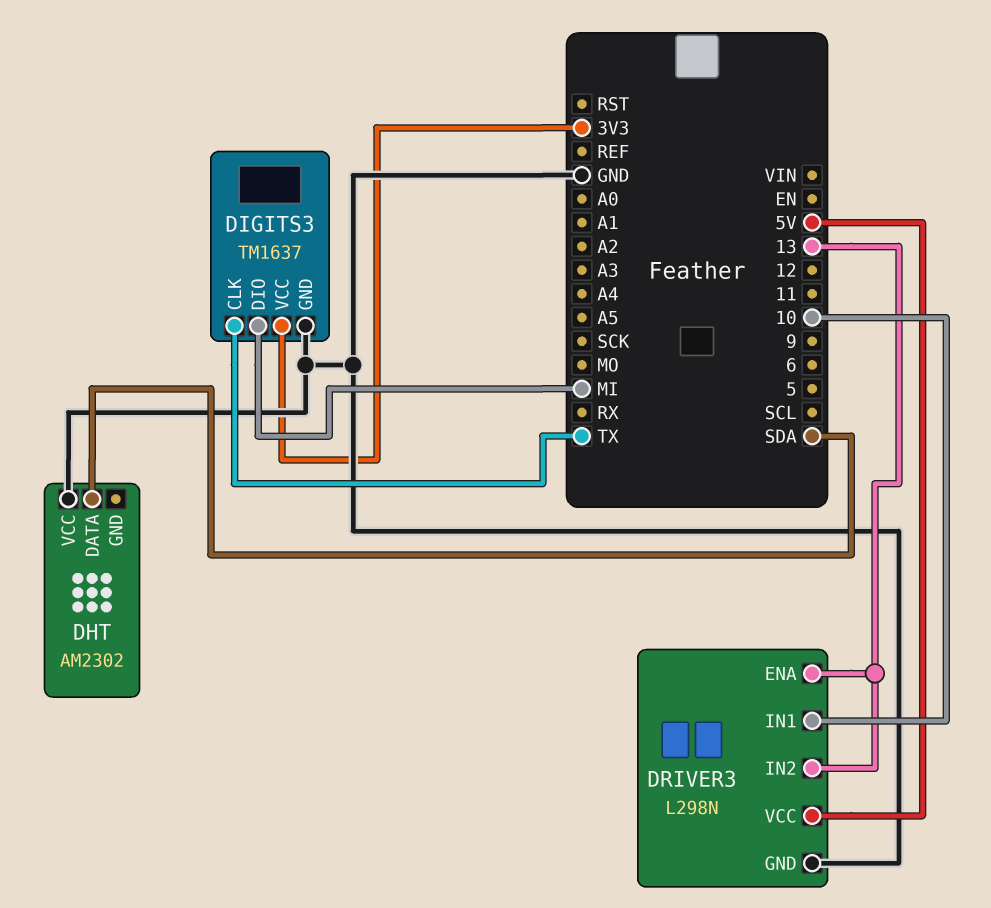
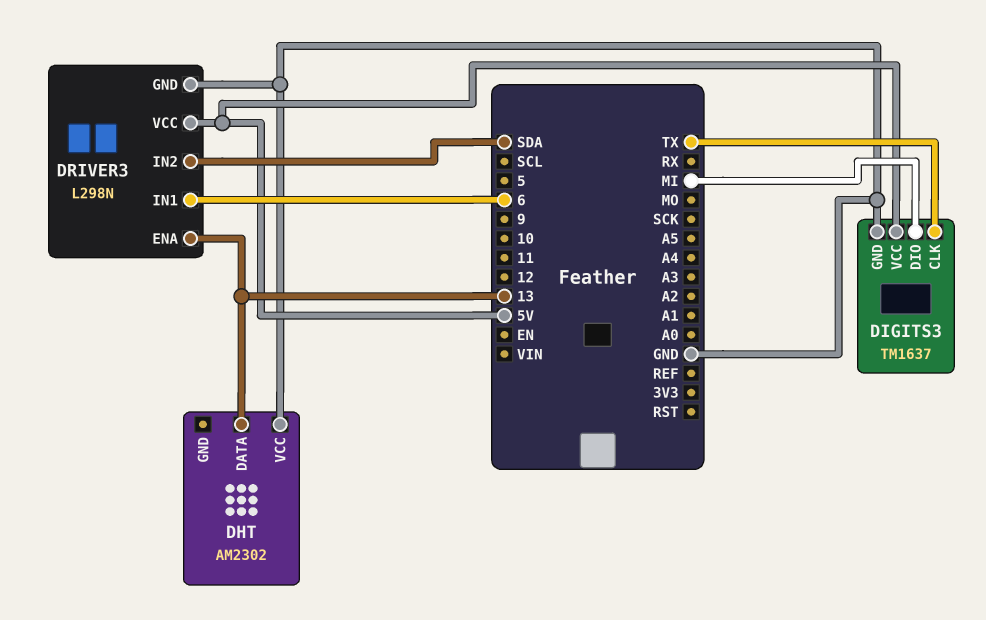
DHT pin DATA: SDA -> 13
DIGITS3 pin VCC: 3V3 -> 5V
DRIVER3 pin IN1: 10 -> 6
DRIVER3 pin IN2: 13 -> SDA

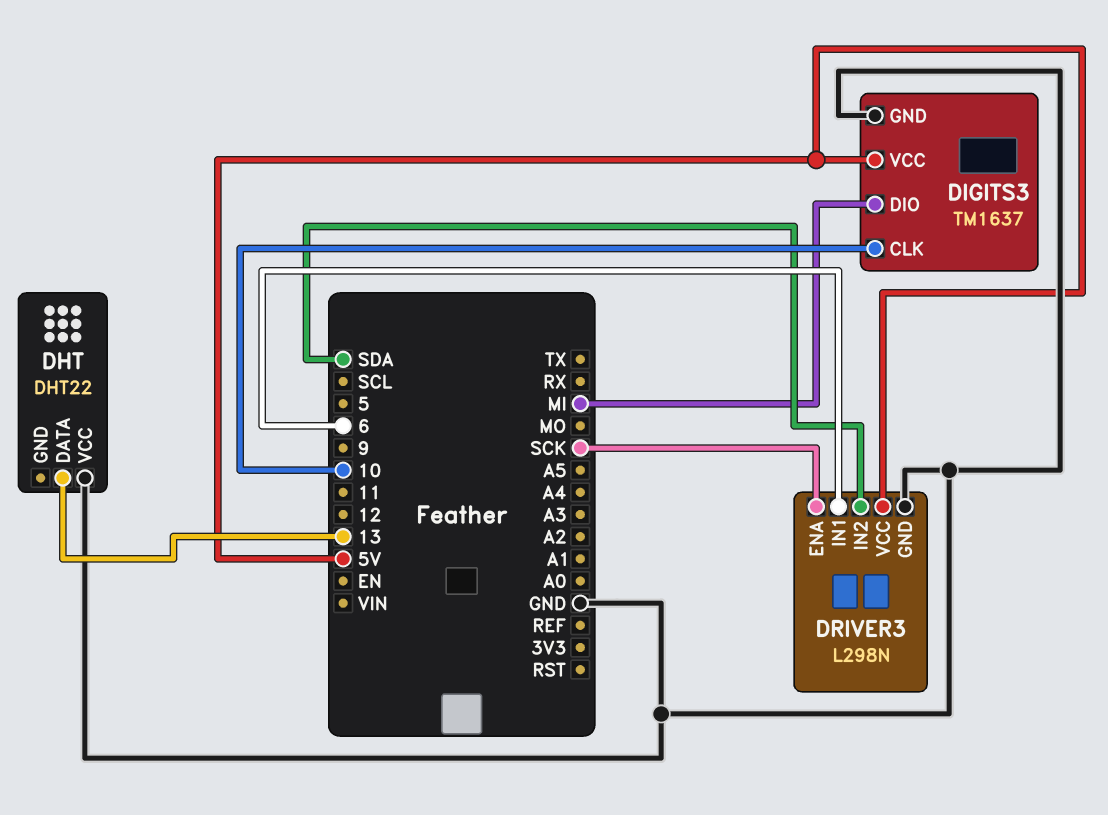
DHT: AM2302 -> DHT22
DIGITS3 pin CLK: TX -> 10
DRIVER3 pin ENA: 13 -> SCK

